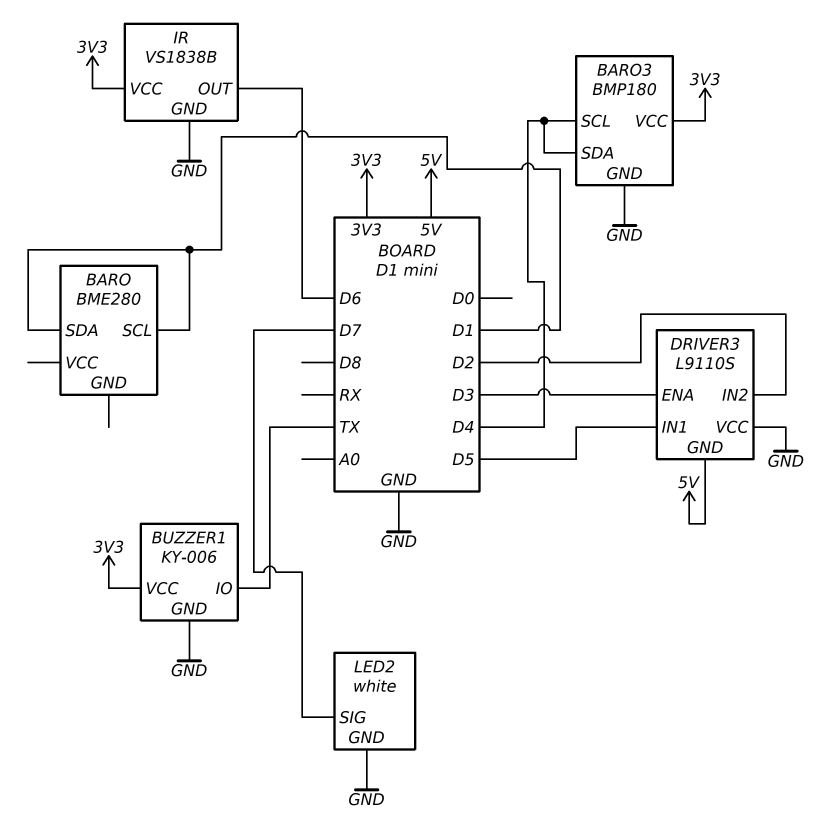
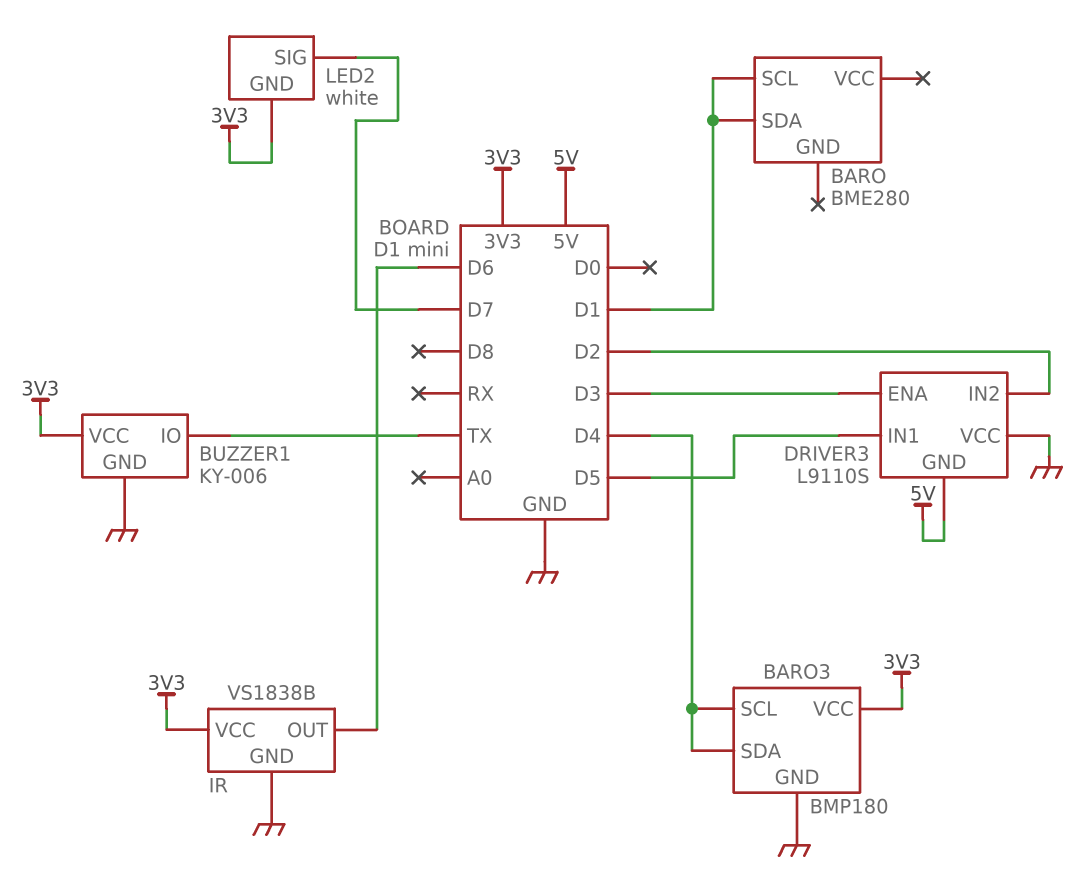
LED2 pin GND: GND -> 3V3

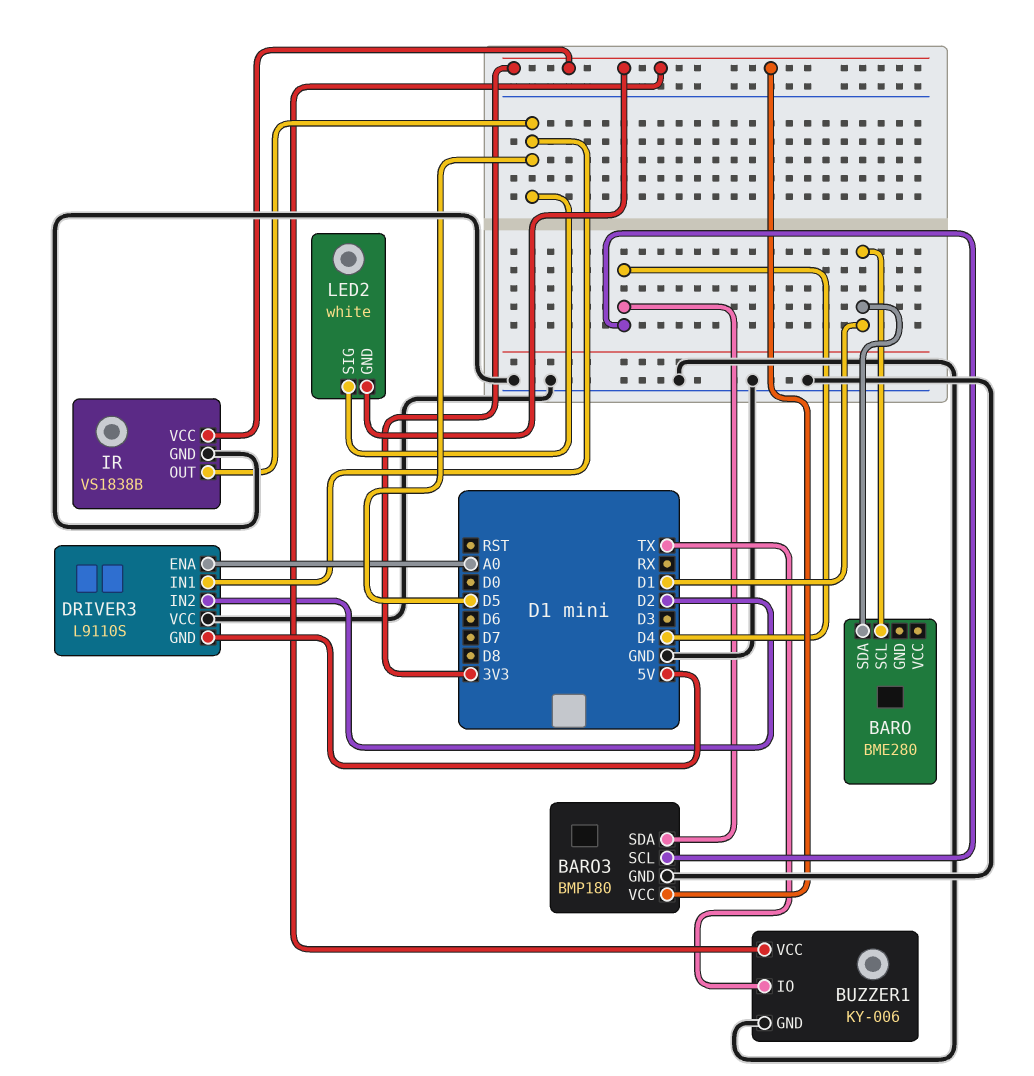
DRIVER3 pin ENA: D3 -> A0
IR pin OUT: D6 -> D5
LED2 pin SIG: D7 -> D5

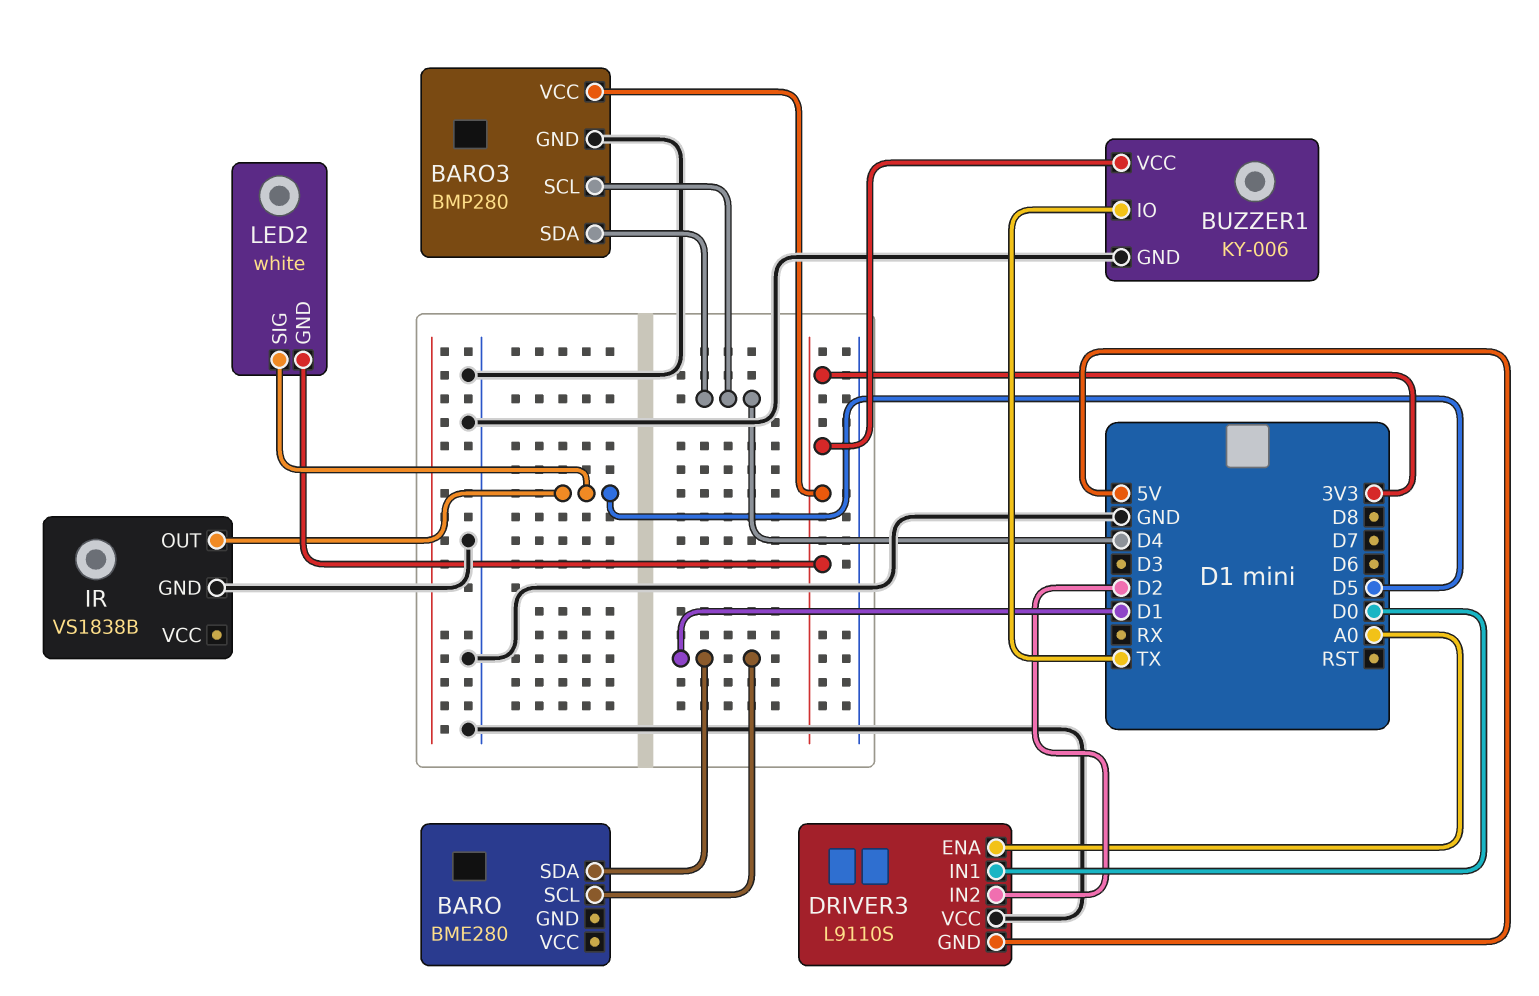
BARO3: BMP180 -> BMP280
DRIVER3 pin IN1: D5 -> D0
IR pin VCC: 3V3 -> none

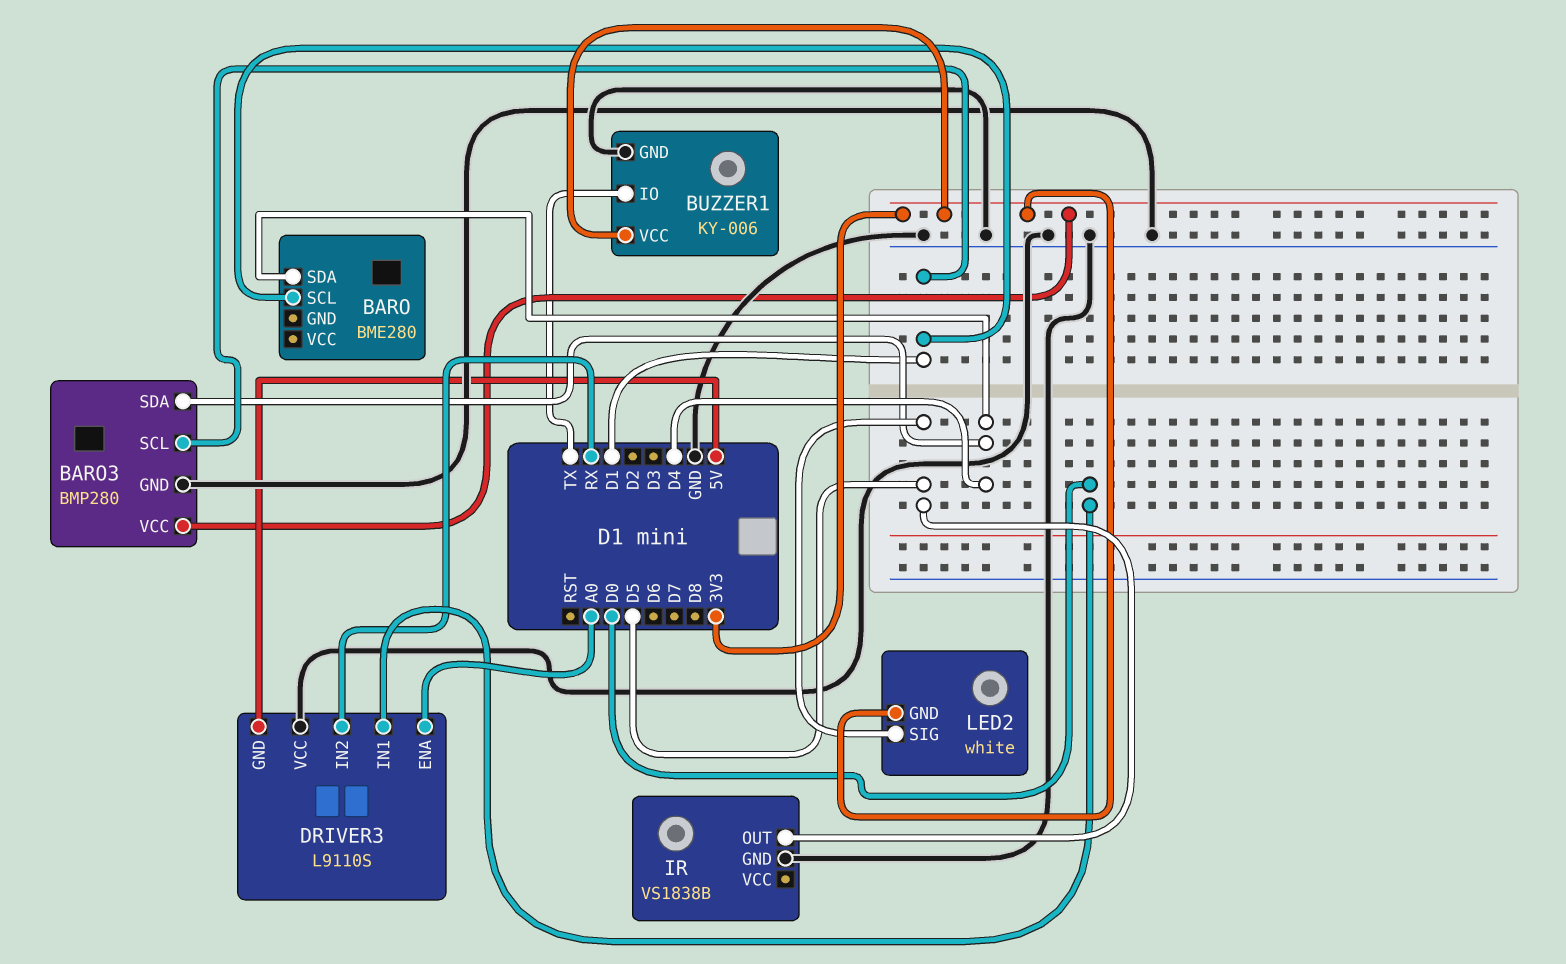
BARO pin SDA: D1 -> D4
BARO3 pin SCL: D4 -> D1
DRIVER3 pin IN2: D2 -> RX

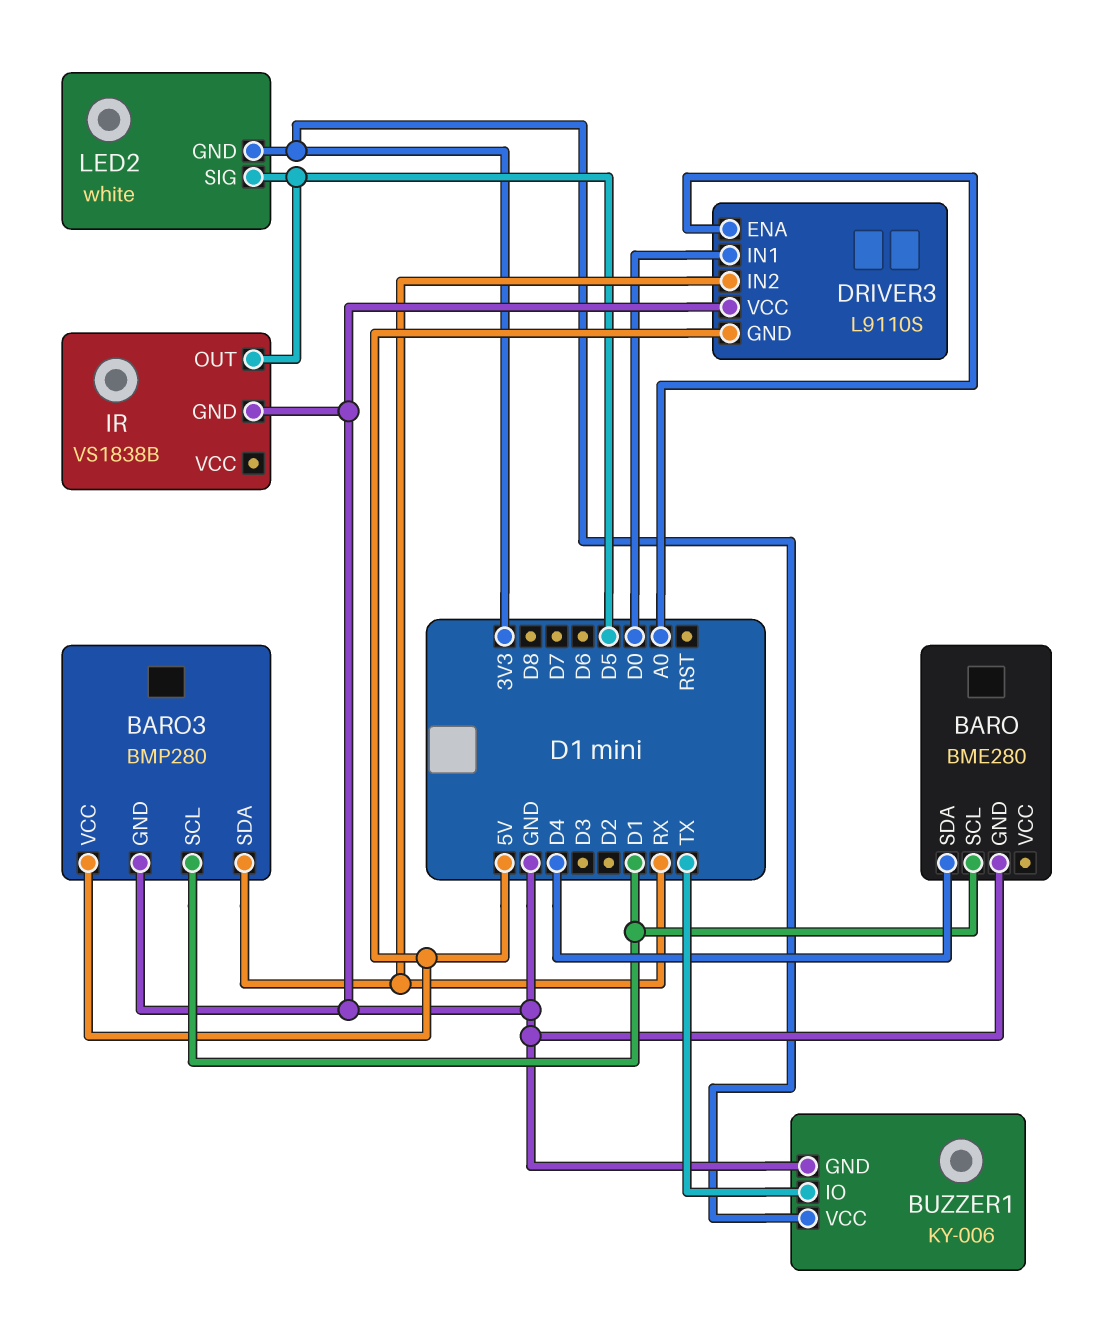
BARO pin GND: none -> GND
BARO3 pin SDA: D4 -> RX
BARO3 pin VCC: 3V3 -> 5V

